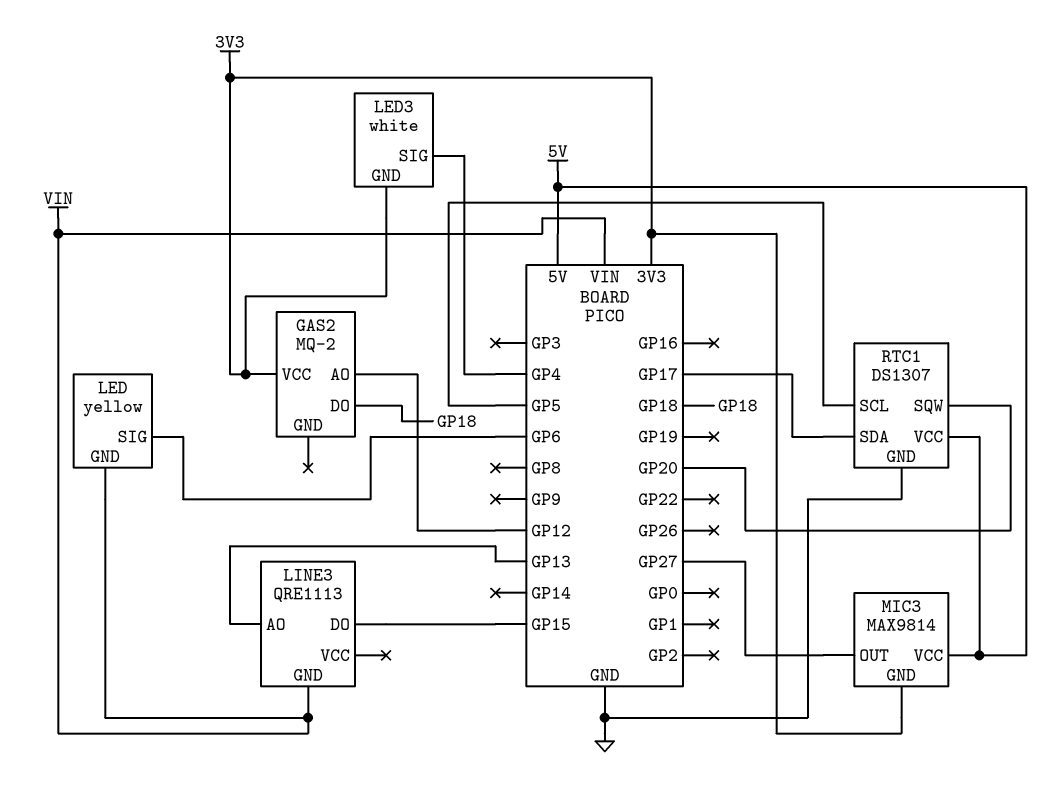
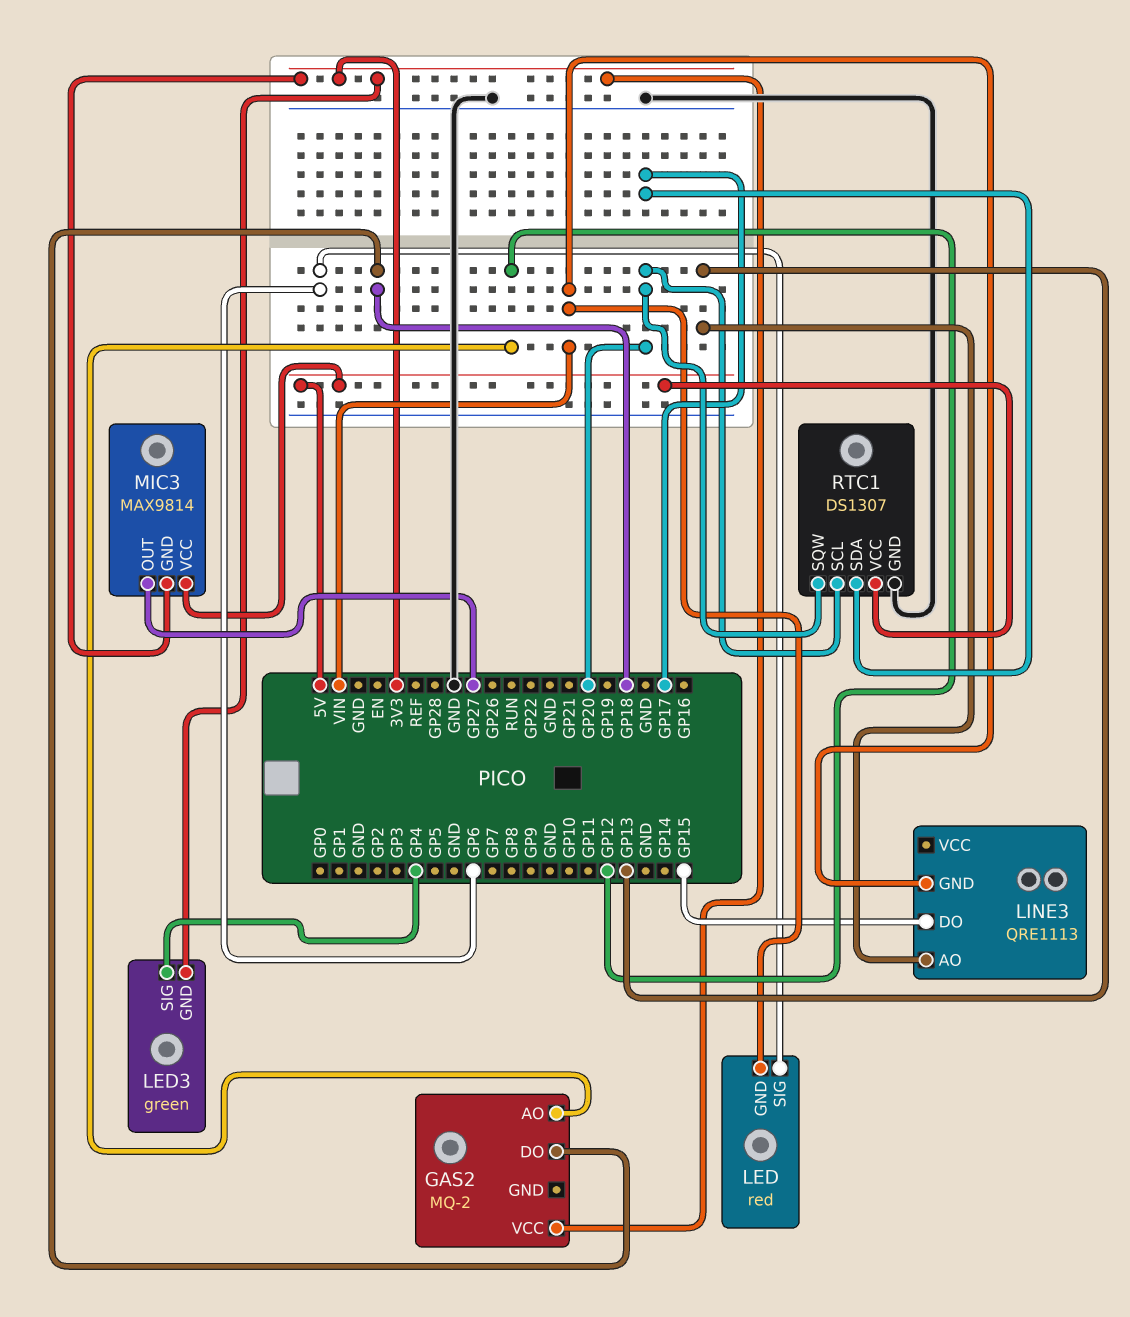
LED: yellow -> red
LED3: white -> green
RTC1 pin SCL: GP5 -> GP20

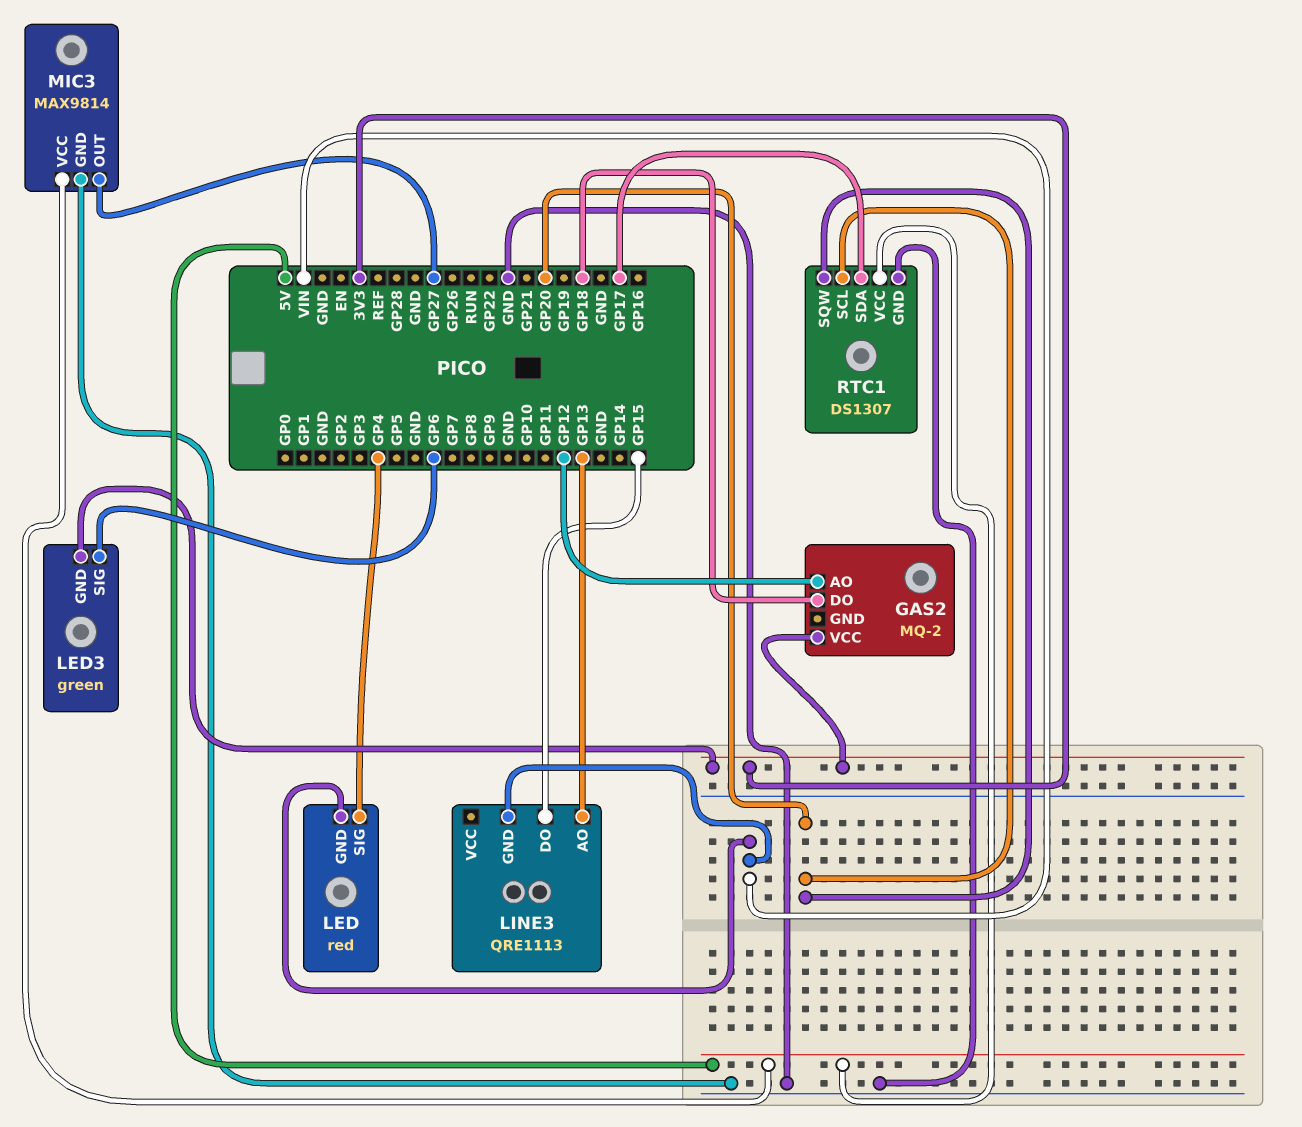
LED pin SIG: GP6 -> GP4
LED3 pin SIG: GP4 -> GP6
MIC3 pin GND: 3V3 -> GND

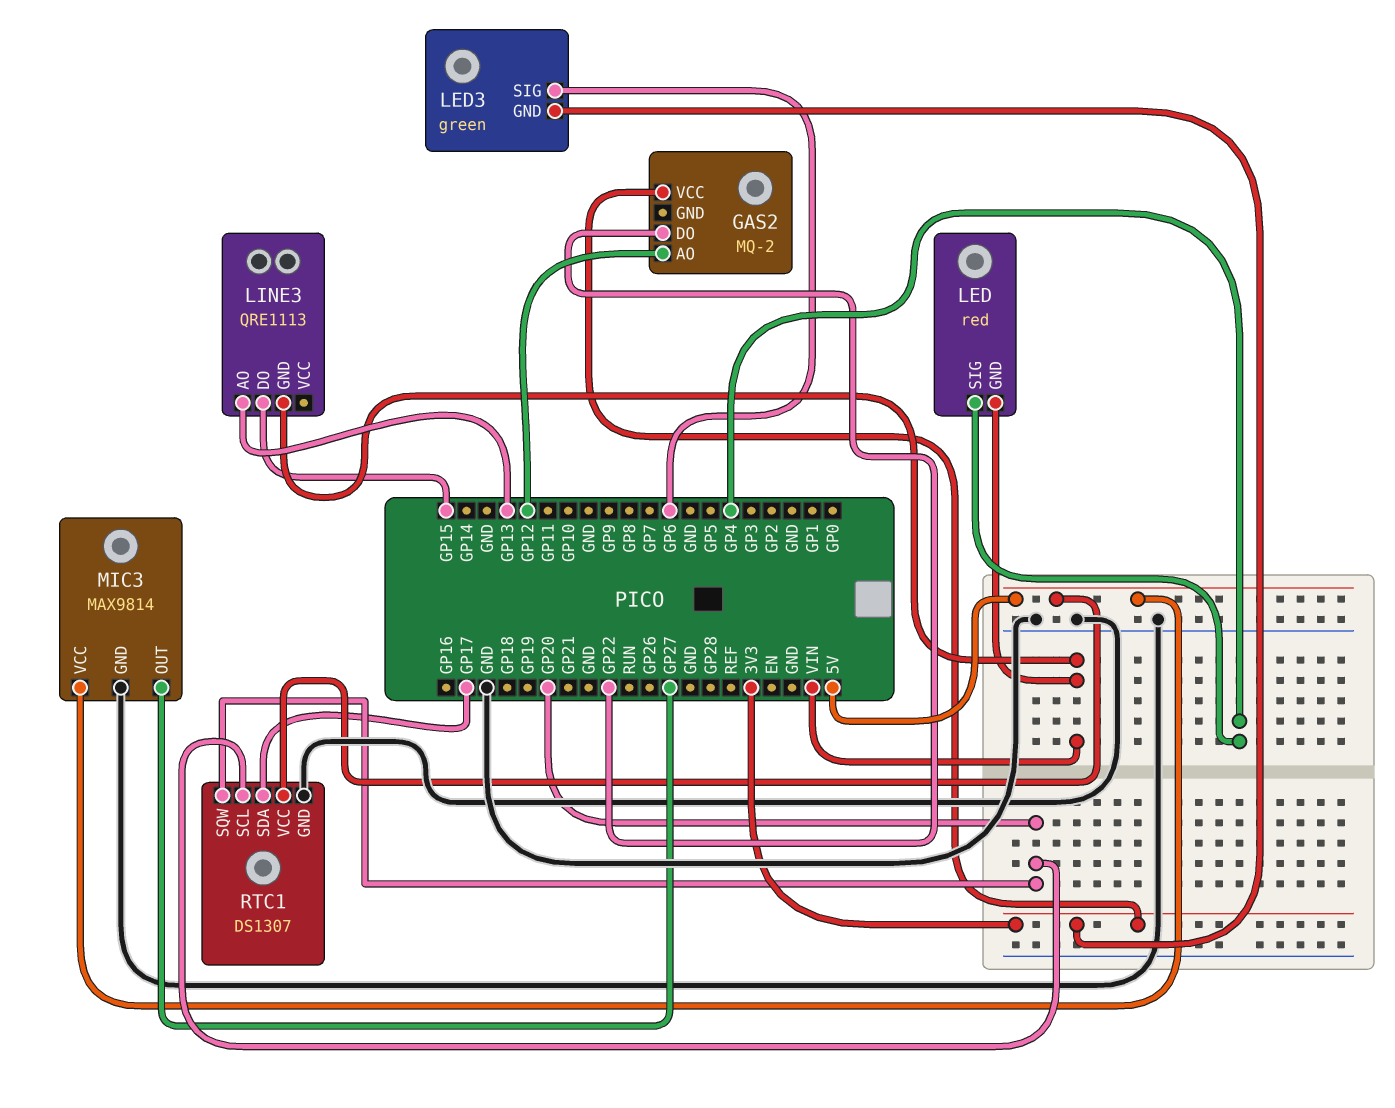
GAS2 pin DO: GP18 -> GP22

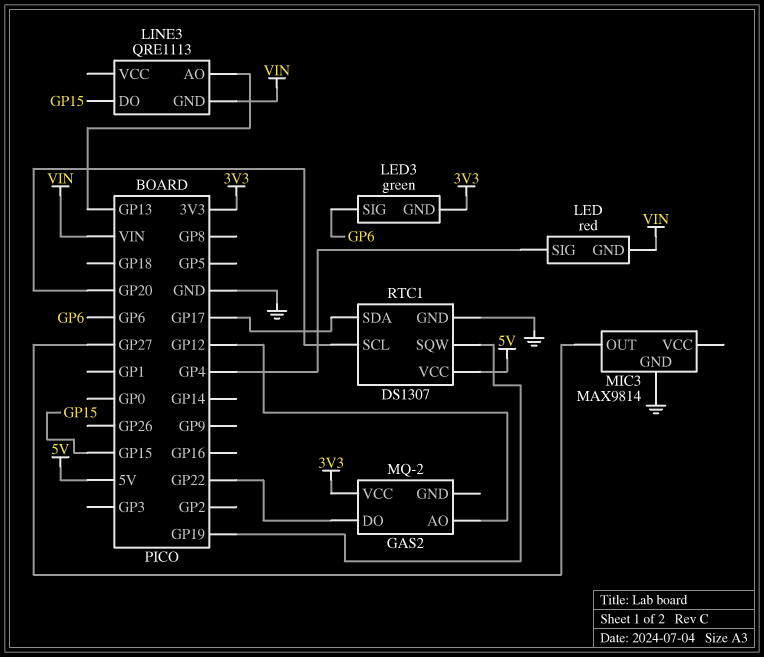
MIC3 pin VCC: 5V -> none
RTC1 pin SQW: GP20 -> GP19

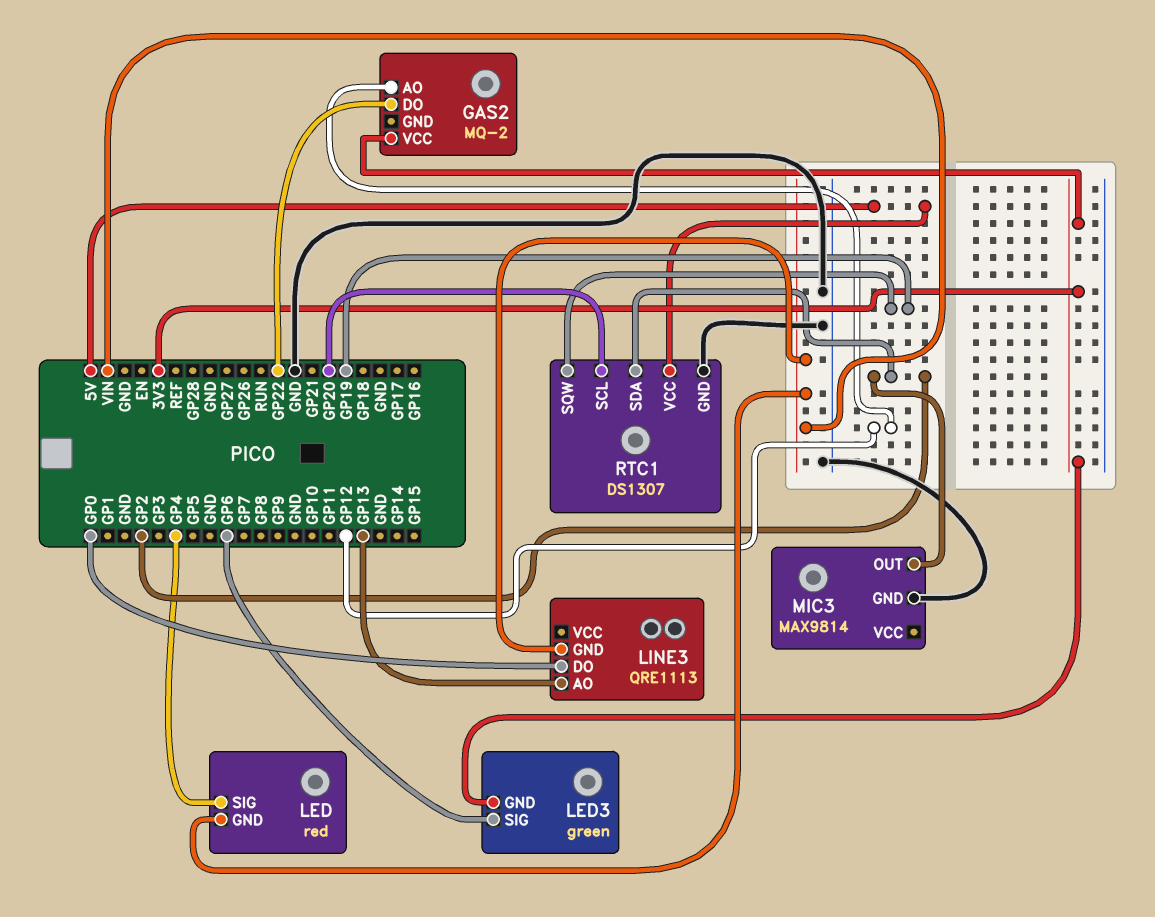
LINE3 pin DO: GP15 -> GP0
MIC3 pin OUT: GP27 -> GP2
RTC1 pin SDA: GP17 -> GP2

